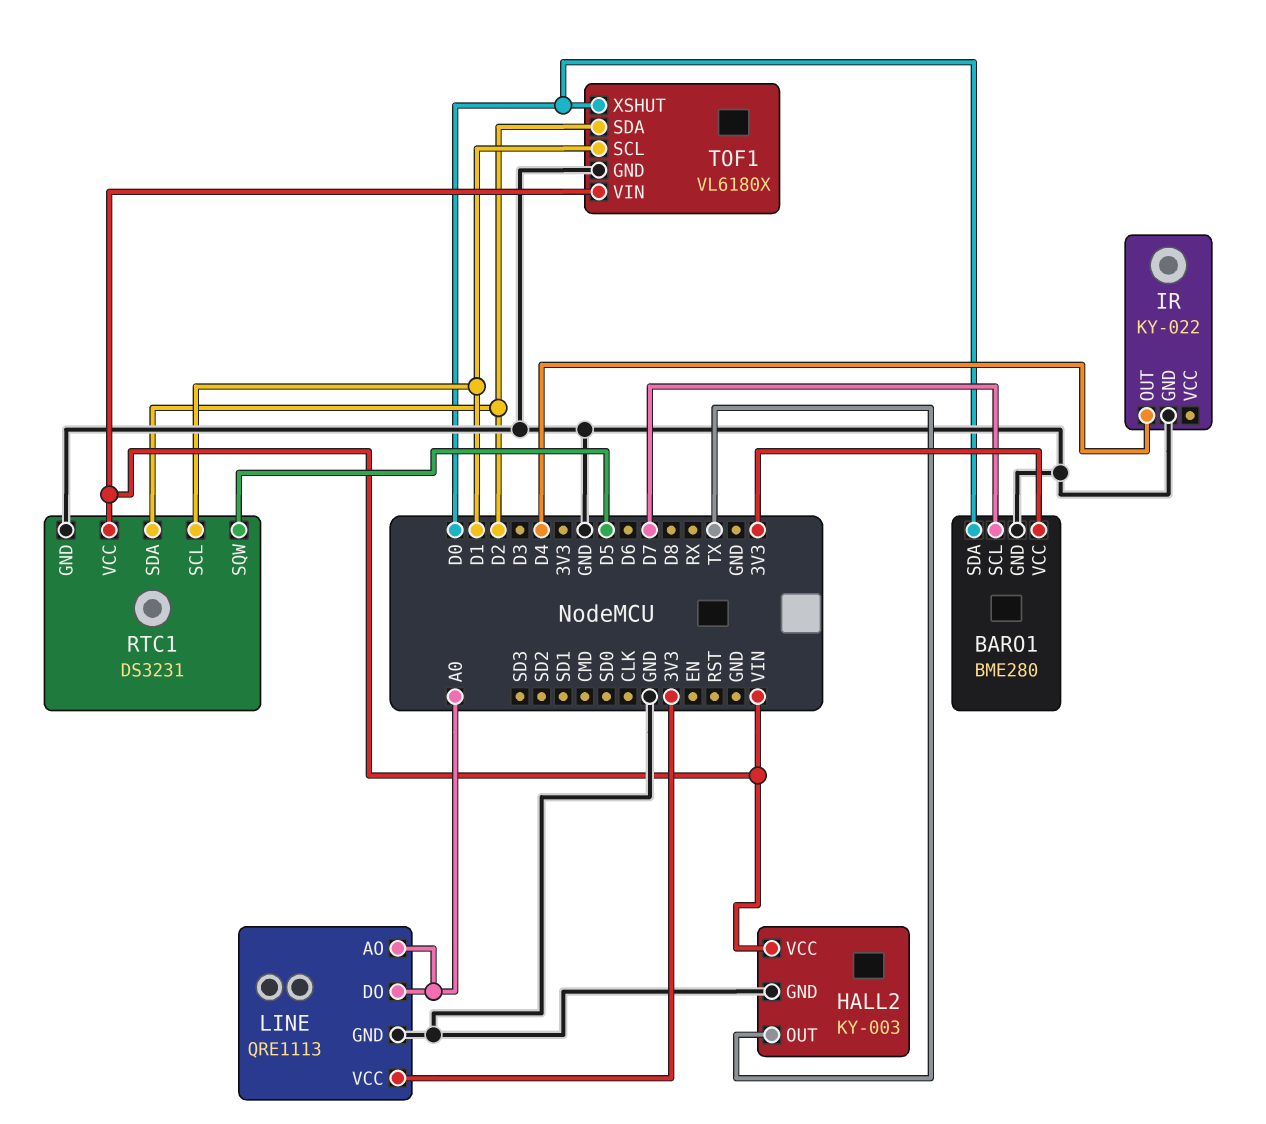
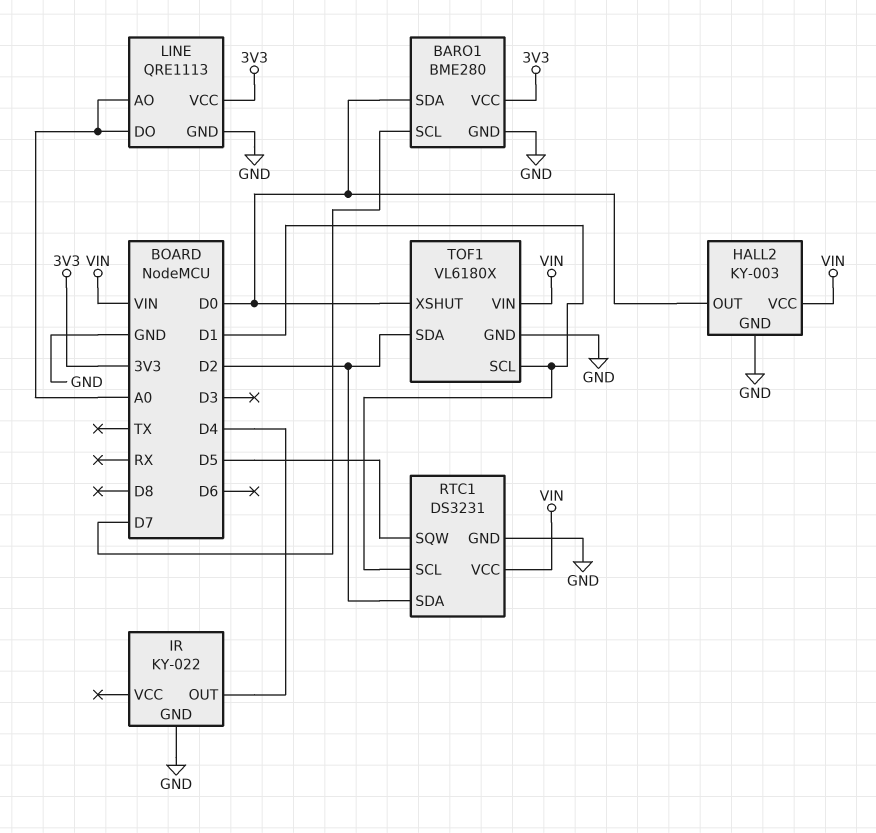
HALL2 pin OUT: TX -> D0

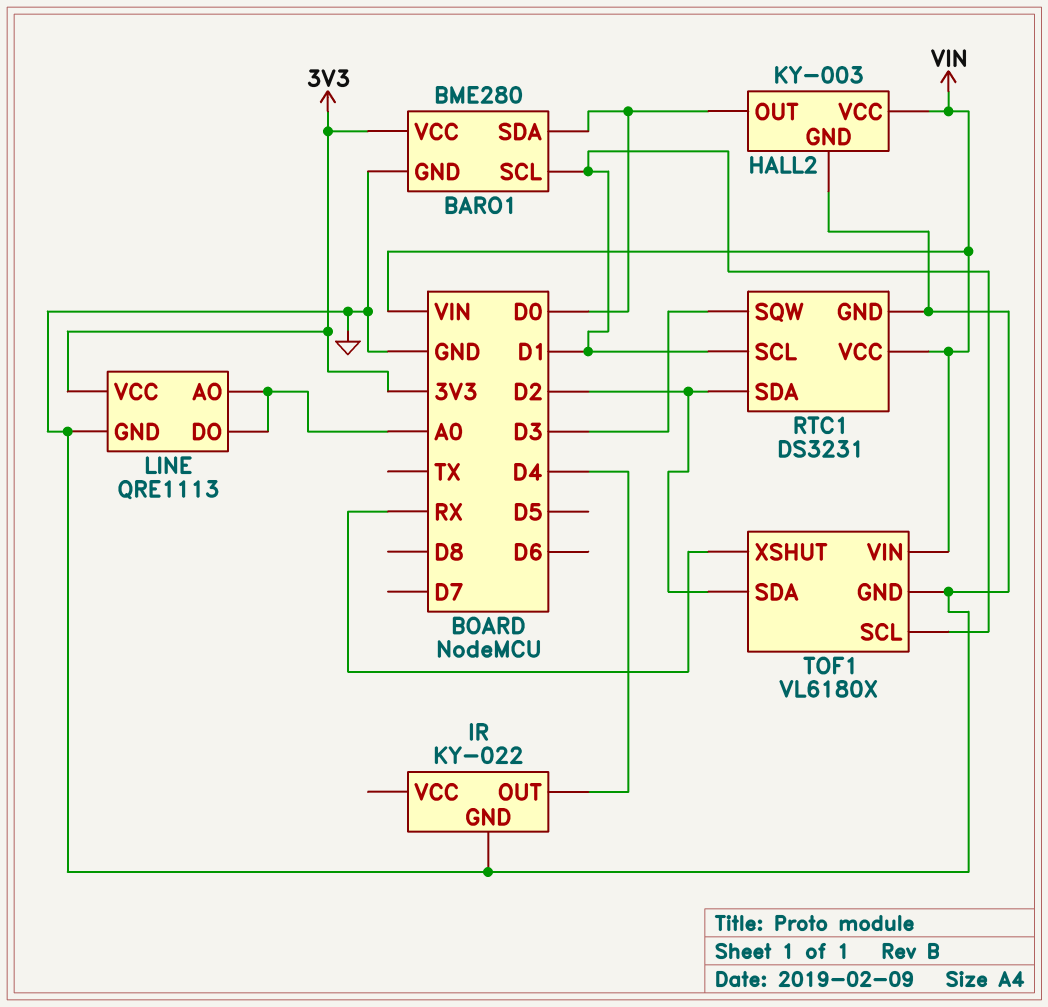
BARO1 pin SCL: D7 -> D1
RTC1 pin SQW: D5 -> D3
TOF1 pin XSHUT: D0 -> RX

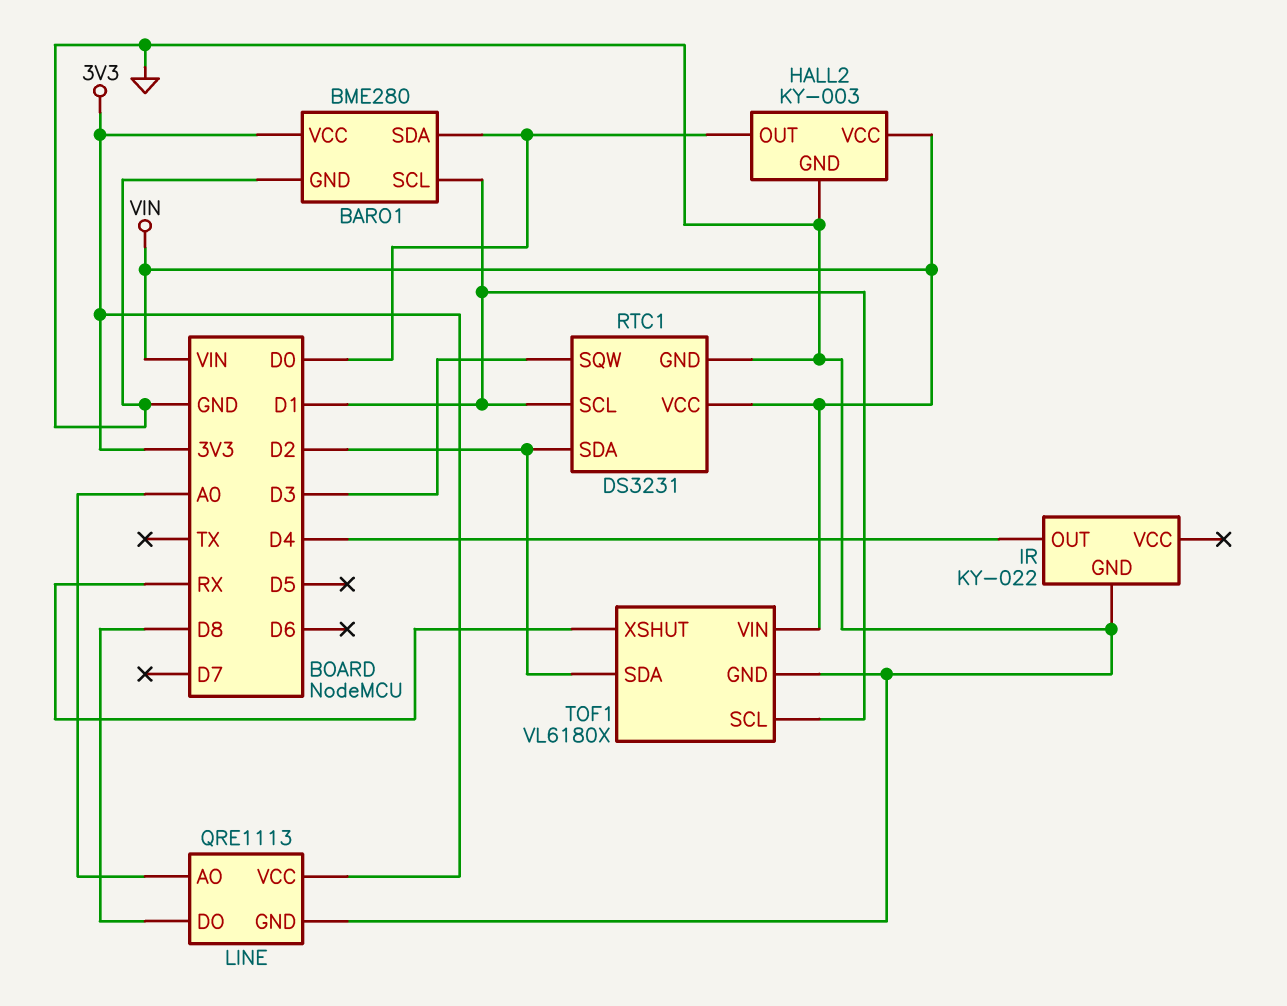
LINE pin DO: A0 -> D8

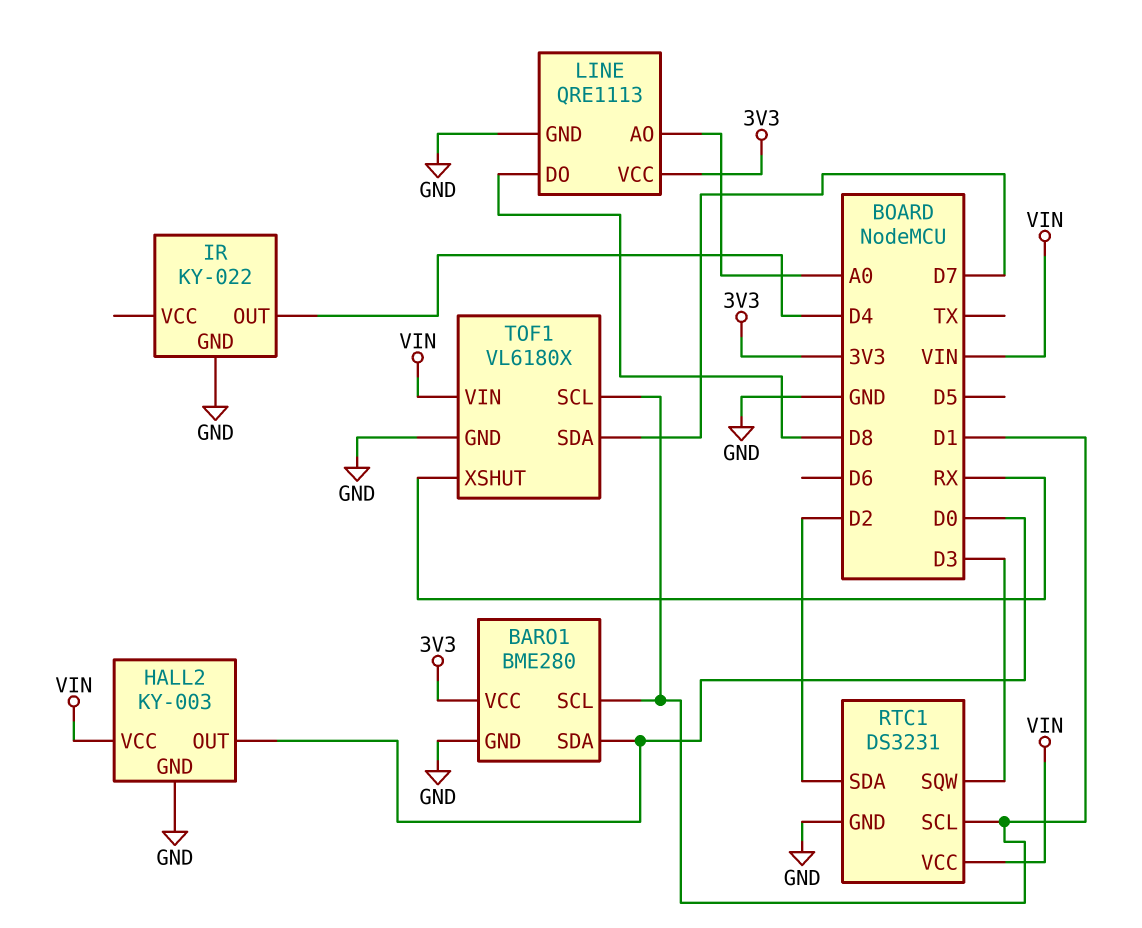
TOF1 pin SDA: D2 -> D7

